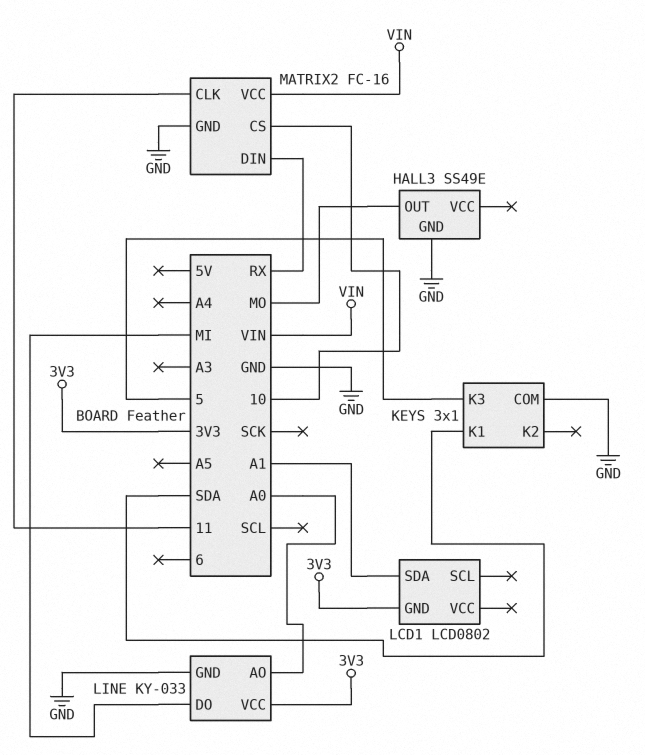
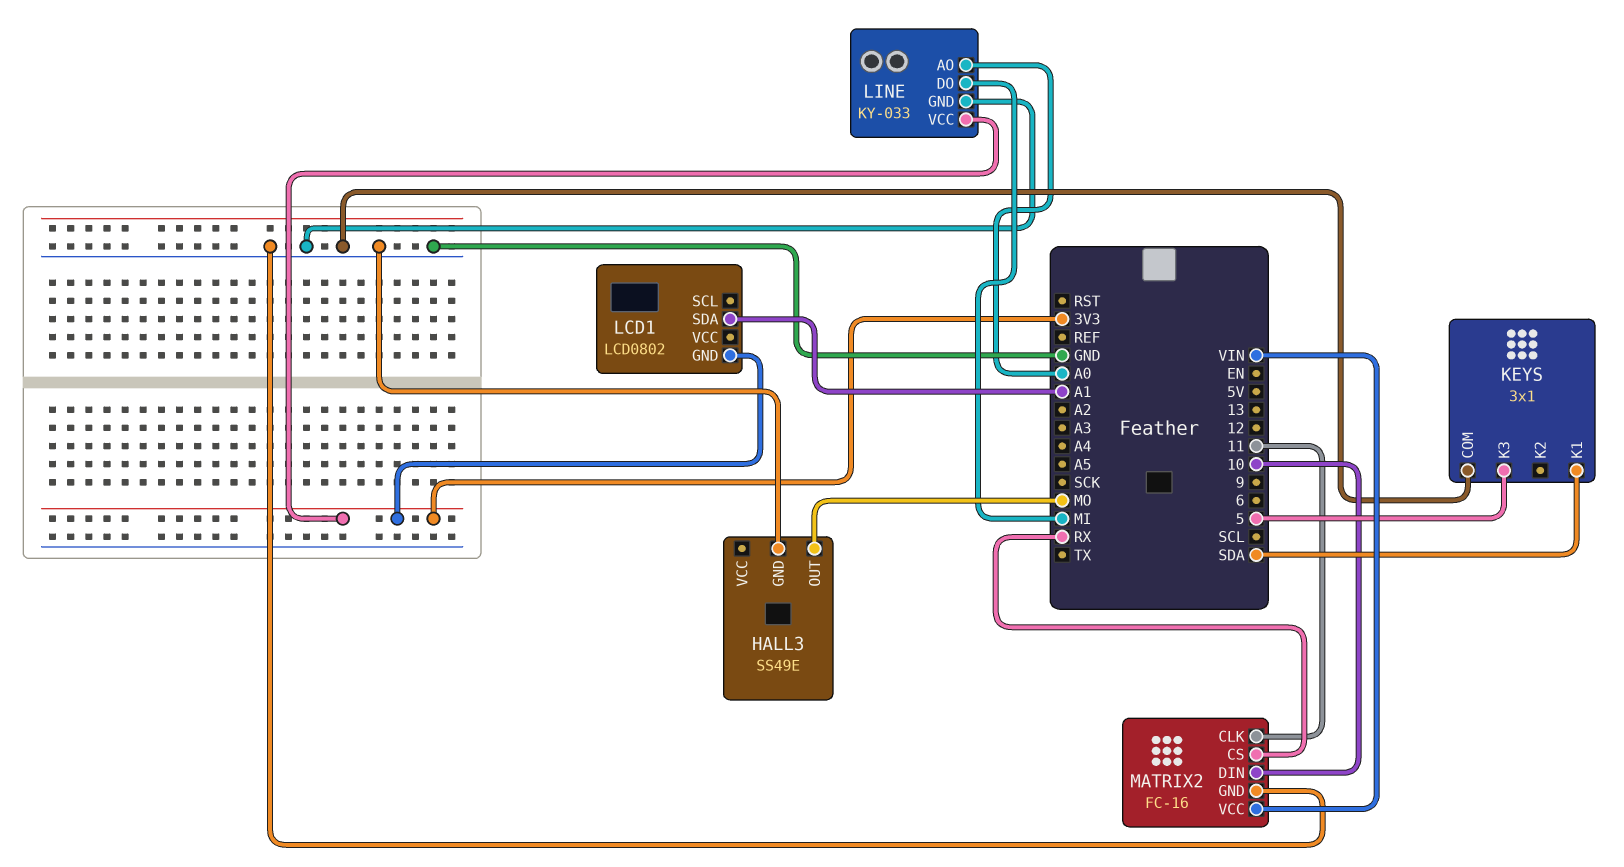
MATRIX2 pin CS: 10 -> RX
MATRIX2 pin DIN: RX -> 10

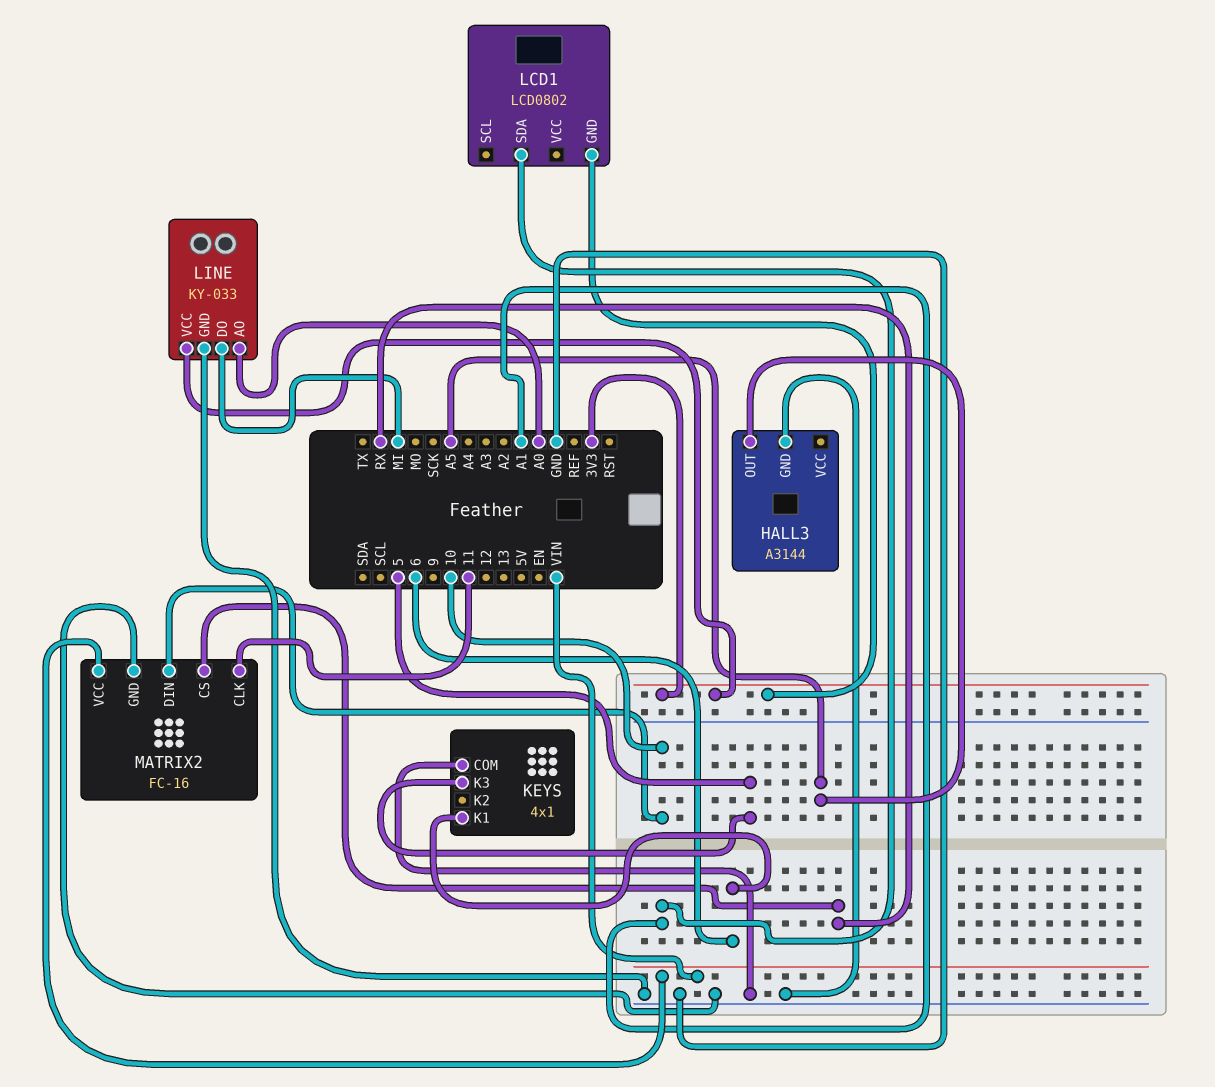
HALL3: SS49E -> A3144
HALL3 pin OUT: MO -> A5
KEYS: 3x1 -> 4x1
KEYS pin K1: SDA -> 6

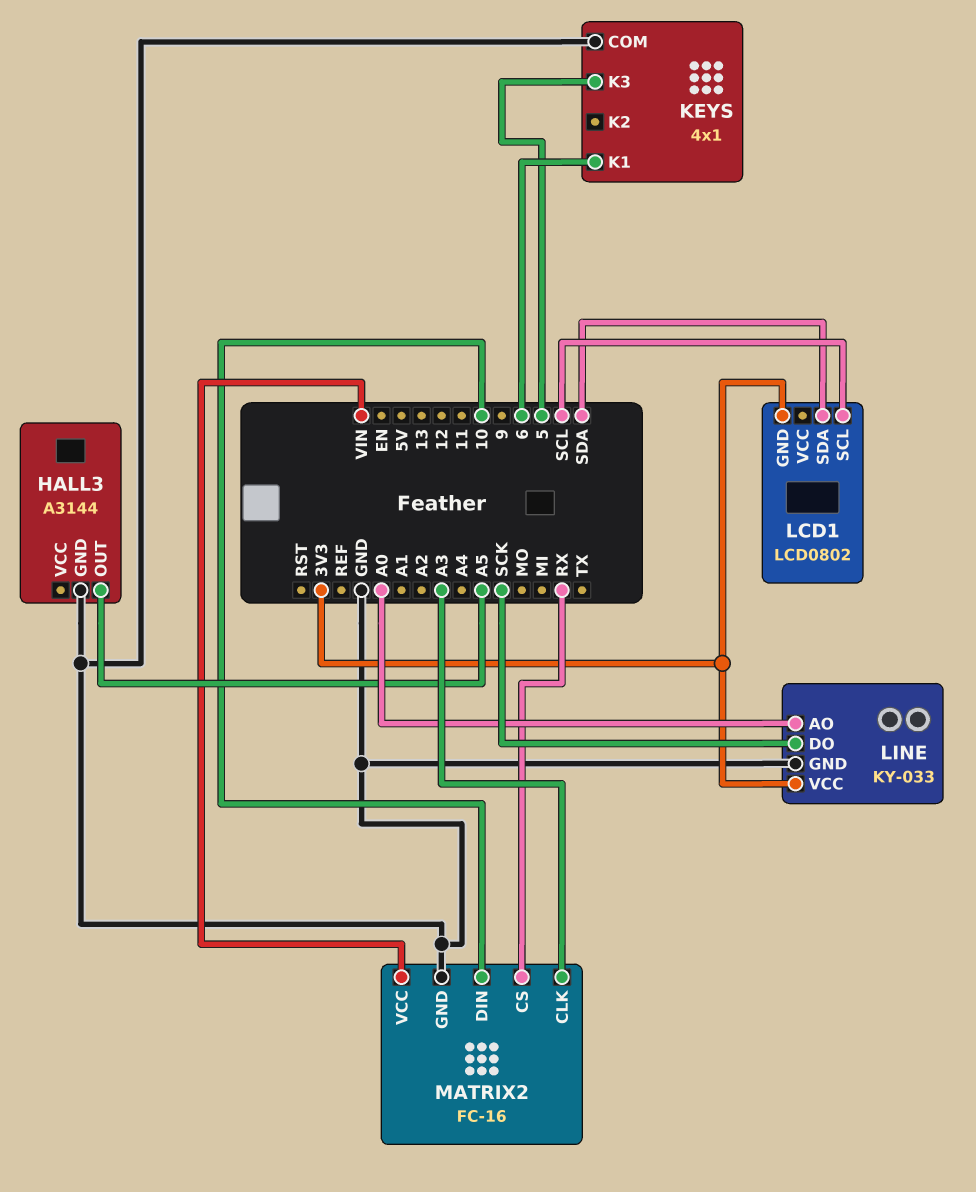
LCD1 pin SCL: none -> SCL
LCD1 pin SDA: A1 -> SDA
LINE pin DO: MI -> SCK
MATRIX2 pin CLK: 11 -> A3

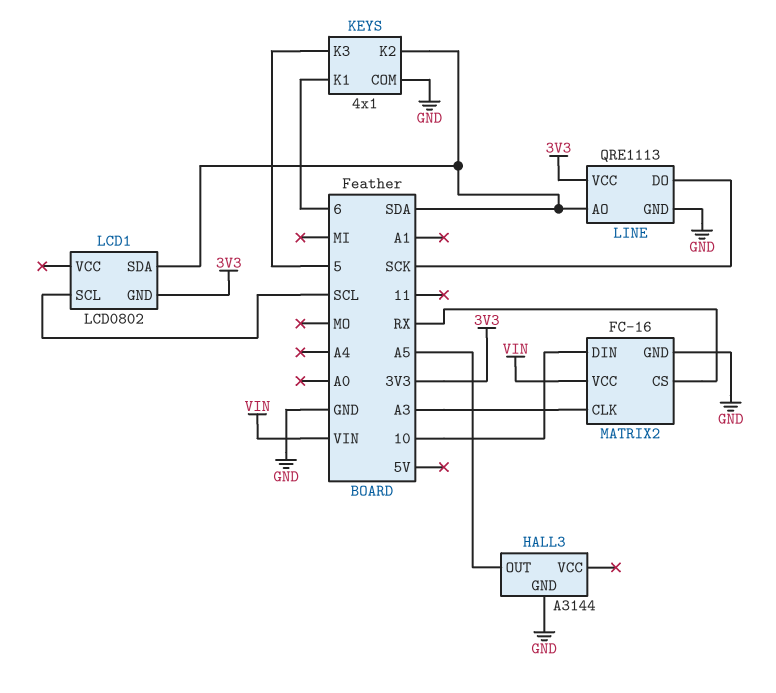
KEYS pin K2: none -> SDA
LINE: KY-033 -> QRE1113
LINE pin AO: A0 -> SDA

